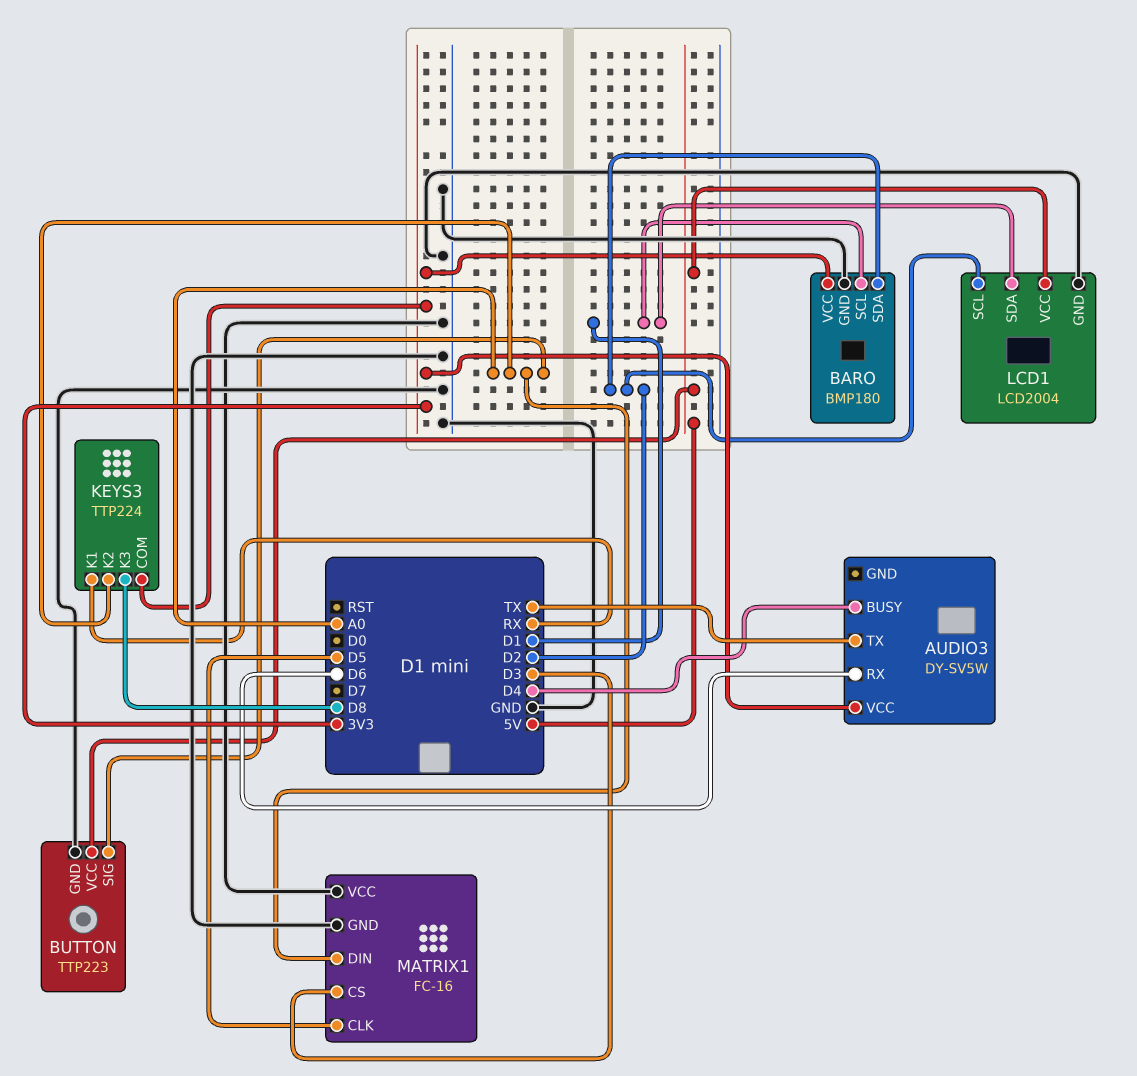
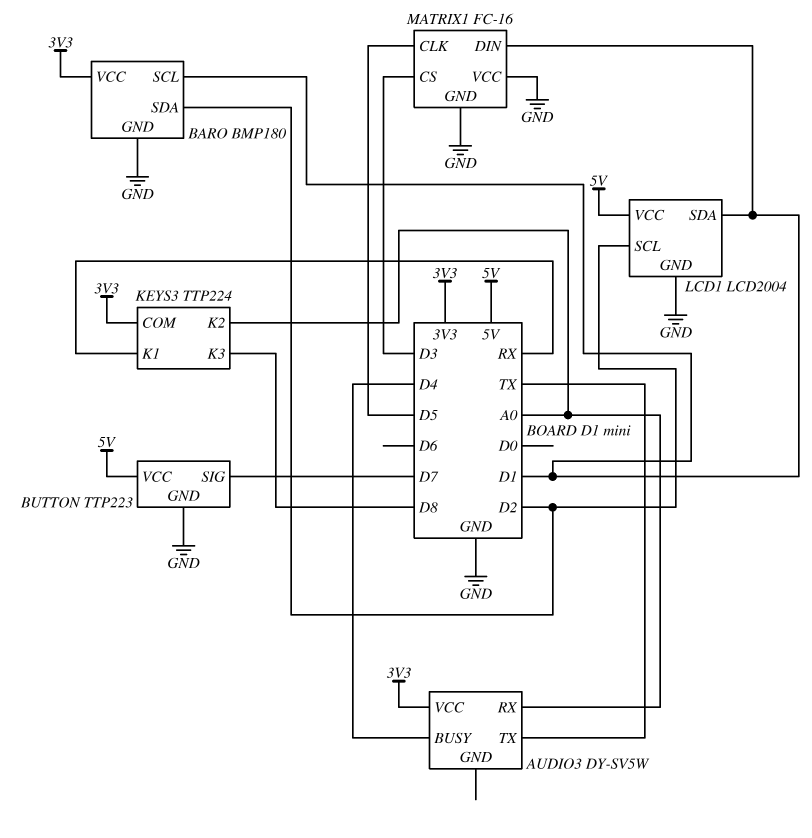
AUDIO3 pin RX: D6 -> A0
BUTTON pin SIG: A0 -> D7
MATRIX1 pin DIN: A0 -> D1

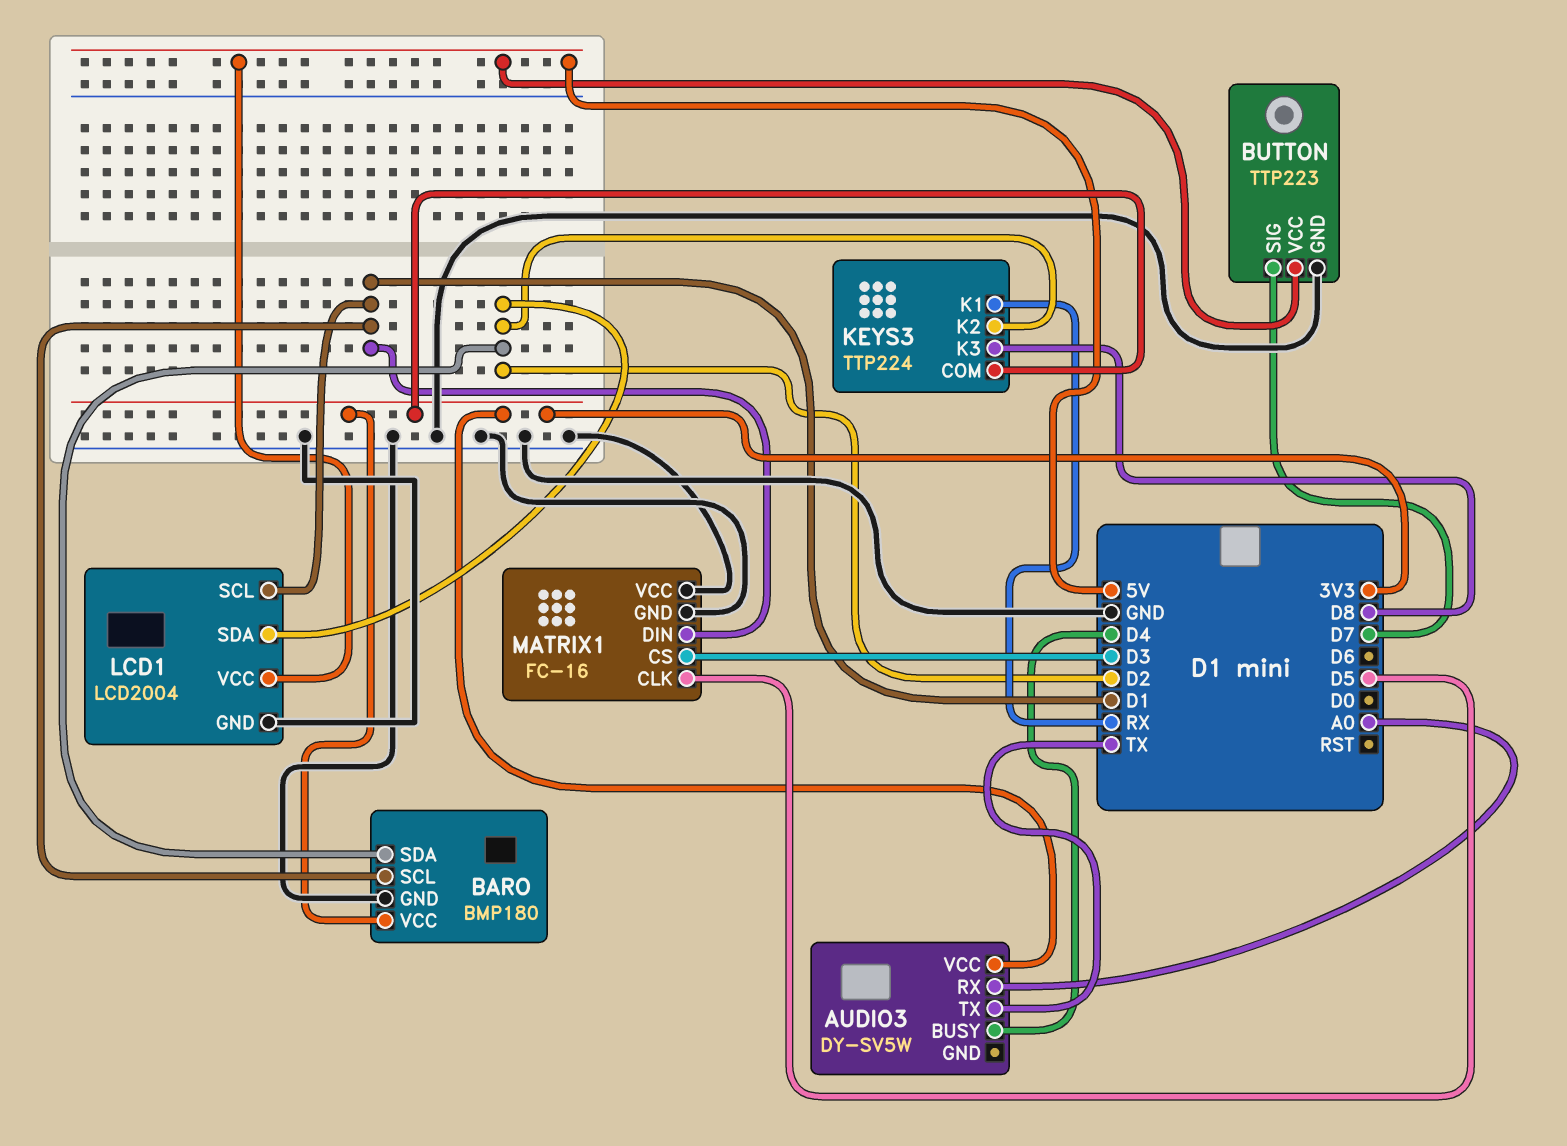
KEYS3 pin K2: A0 -> D2
LCD1 pin SCL: D2 -> D1
LCD1 pin SDA: D1 -> D2

